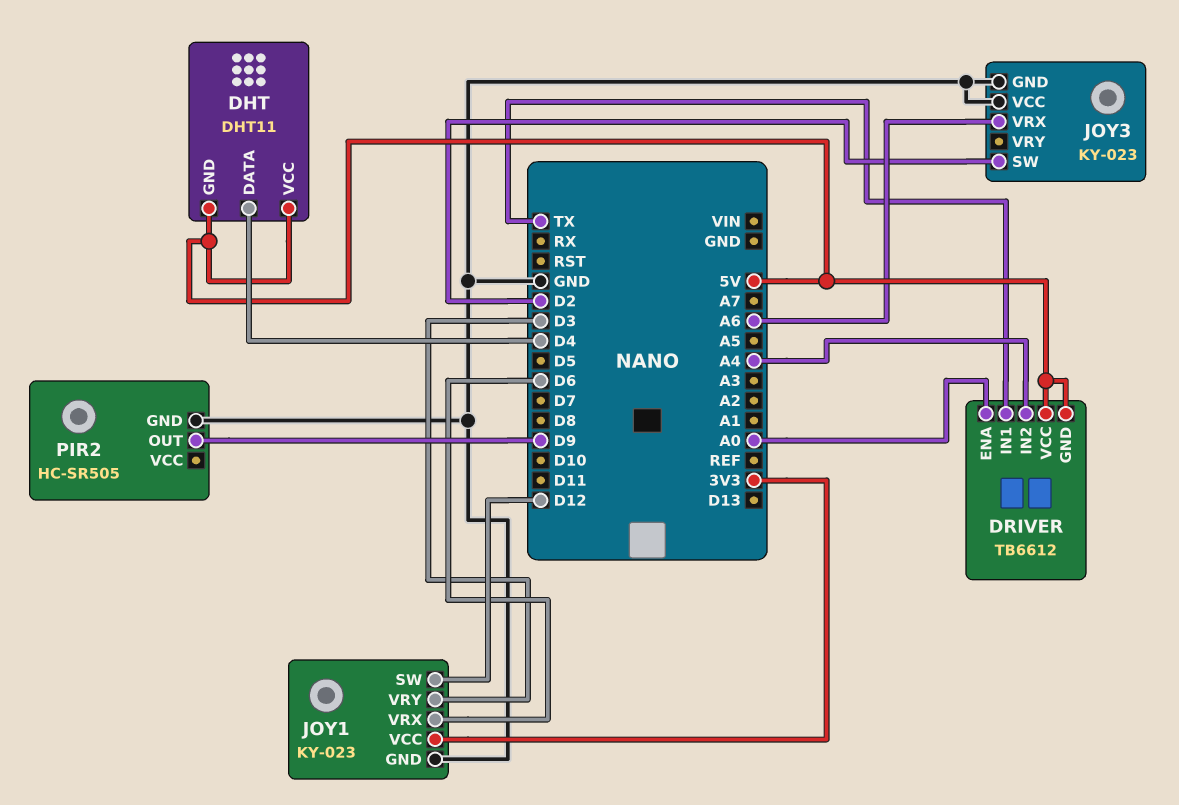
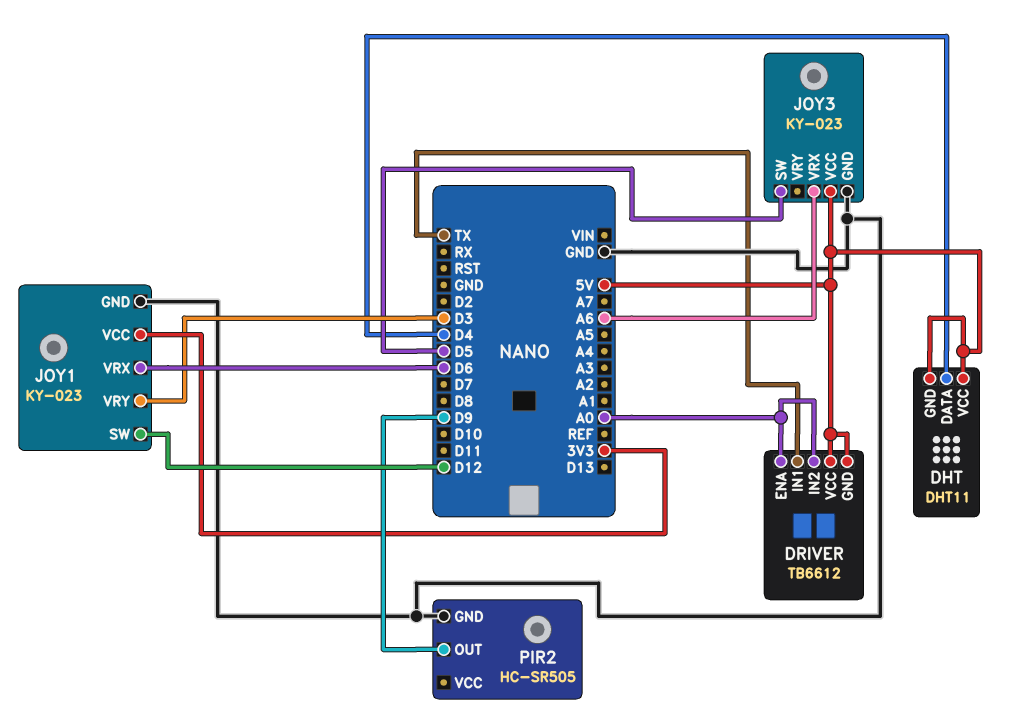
DRIVER pin IN2: A4 -> A0
JOY3 pin SW: D2 -> D5
JOY3 pin VCC: GND -> 5V

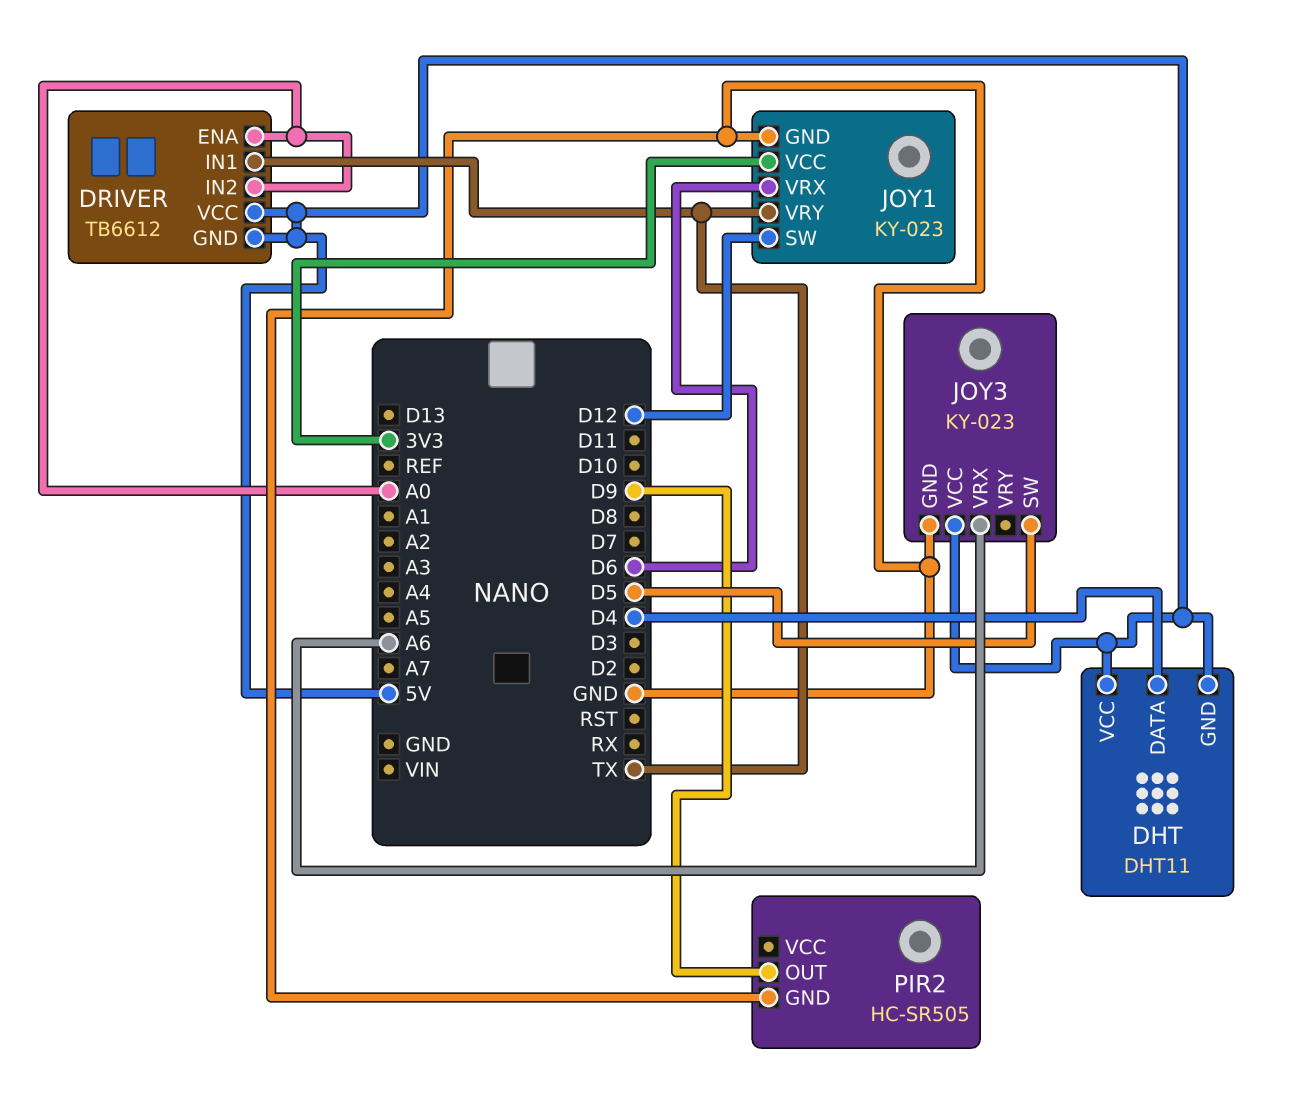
JOY1 pin VRY: D3 -> TX

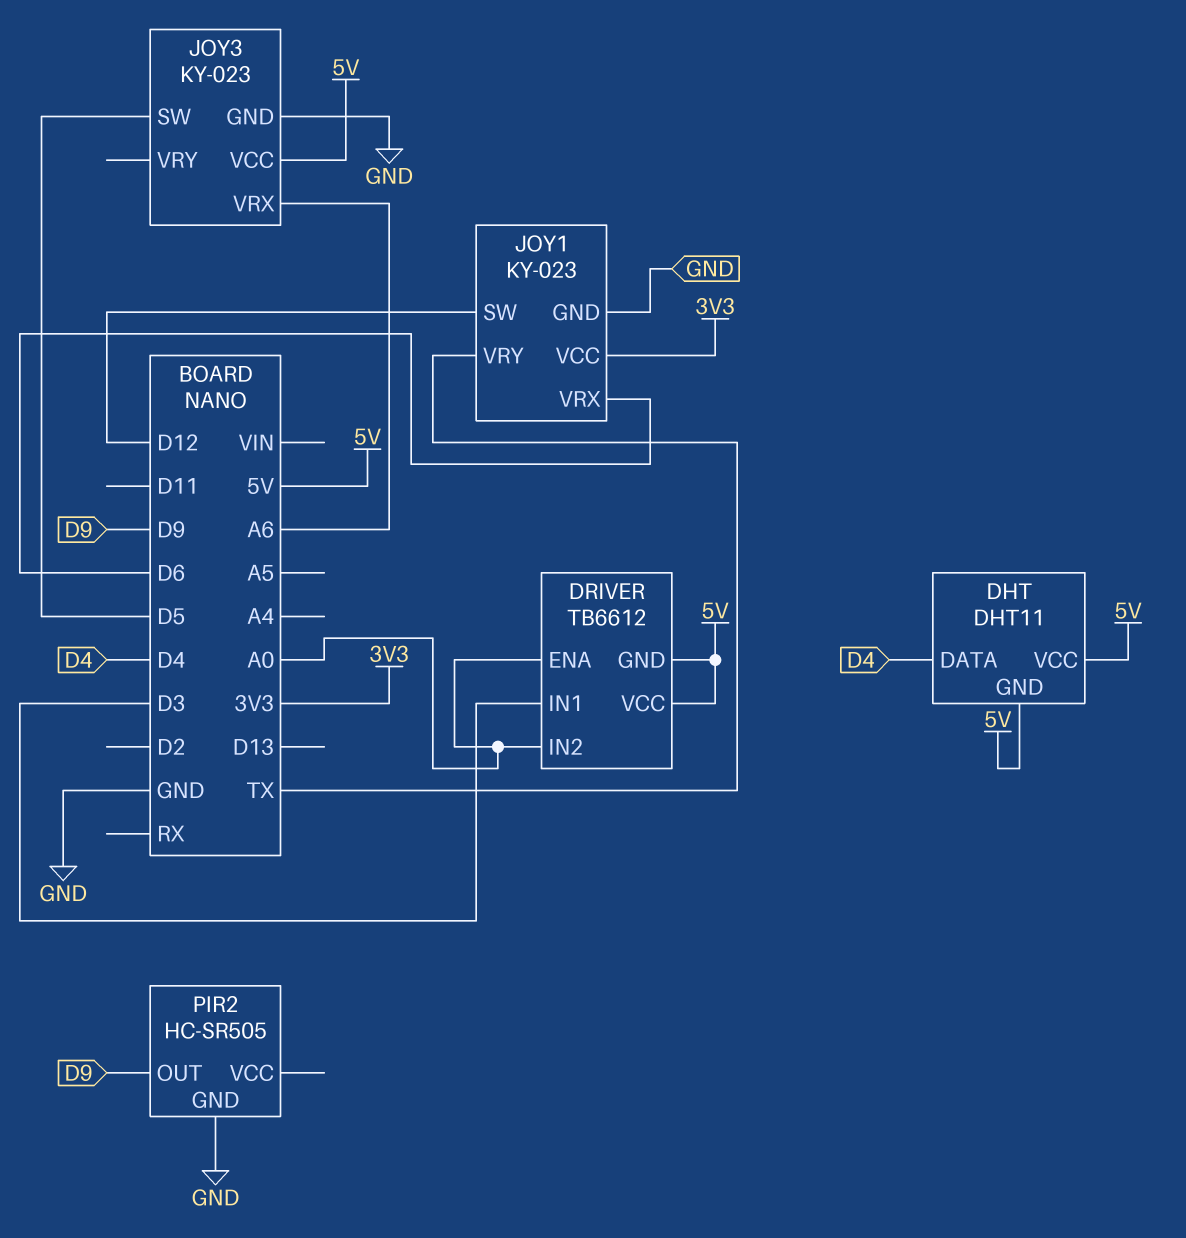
DRIVER pin IN1: TX -> D3

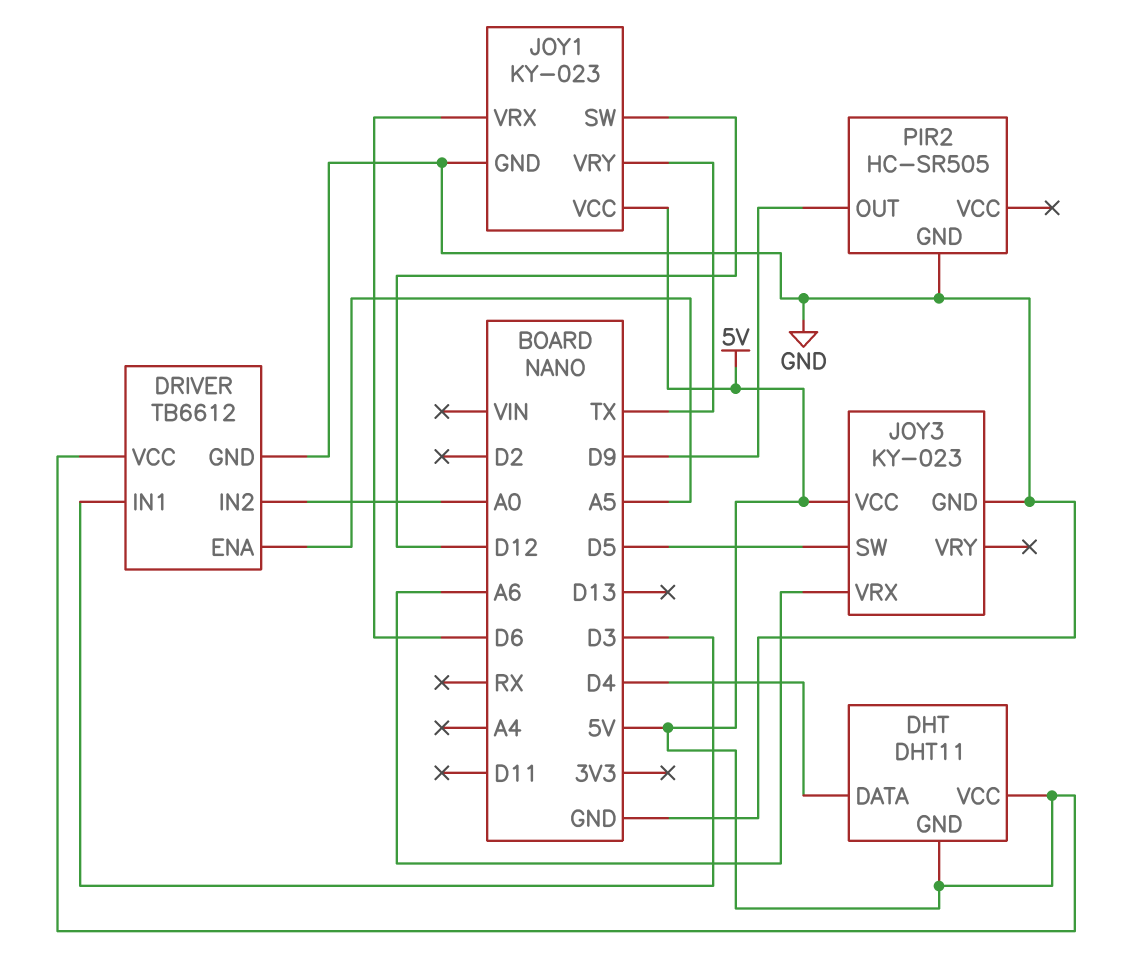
DRIVER pin ENA: A0 -> A5
DRIVER pin GND: 5V -> GND
JOY1 pin VCC: 3V3 -> 5V

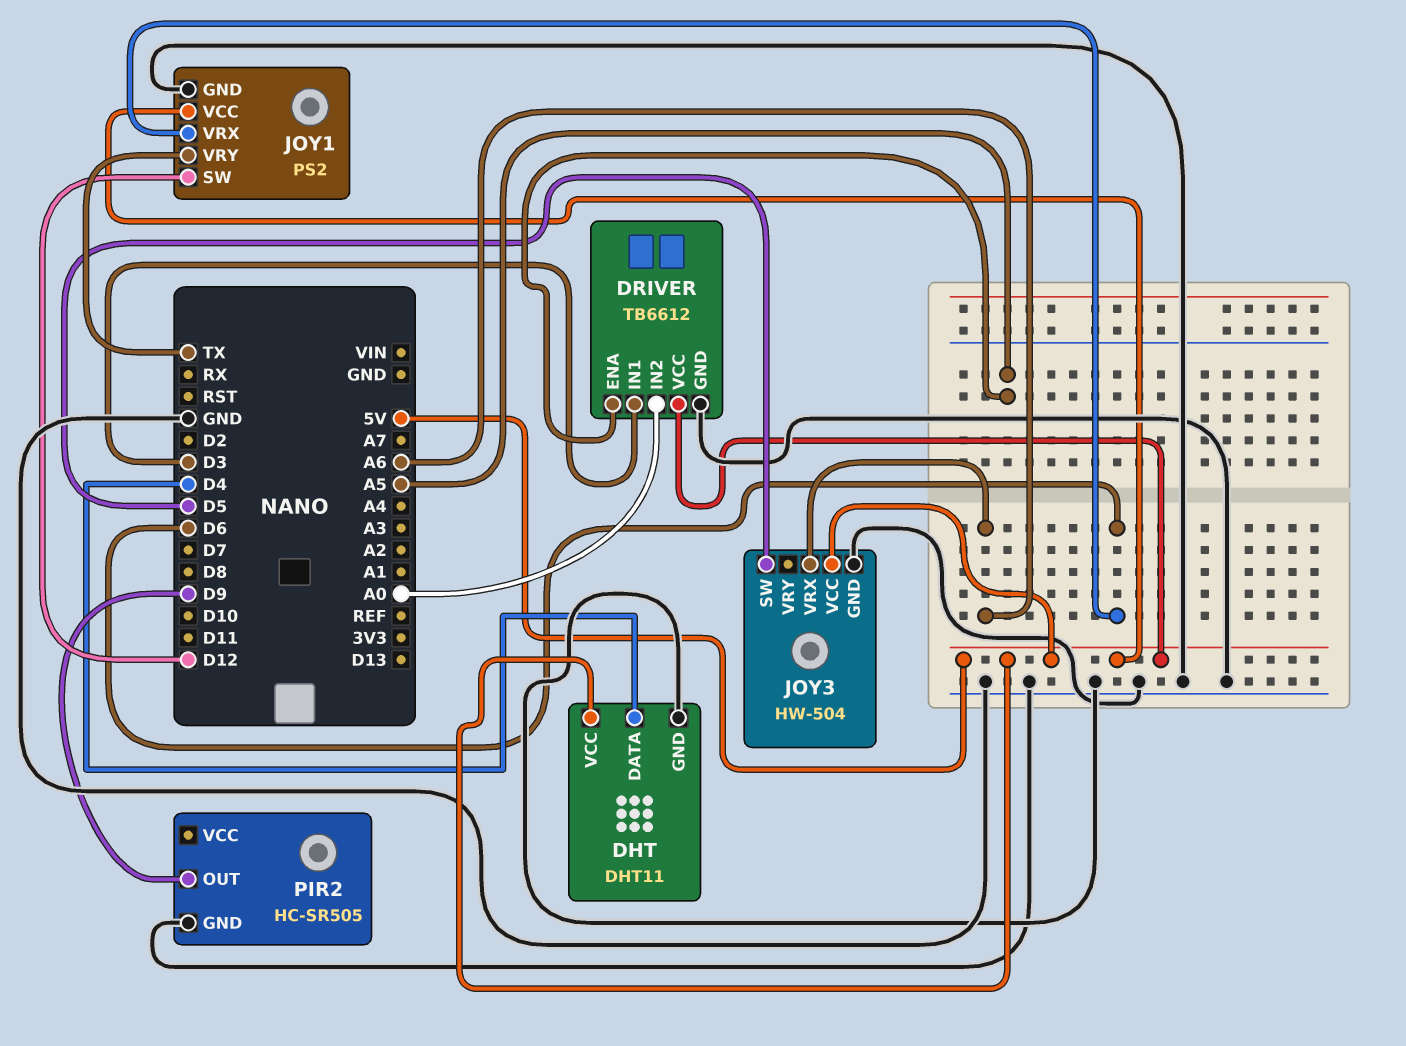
DHT pin GND: 5V -> GND
JOY1: KY-023 -> PS2
JOY3: KY-023 -> HW-504

